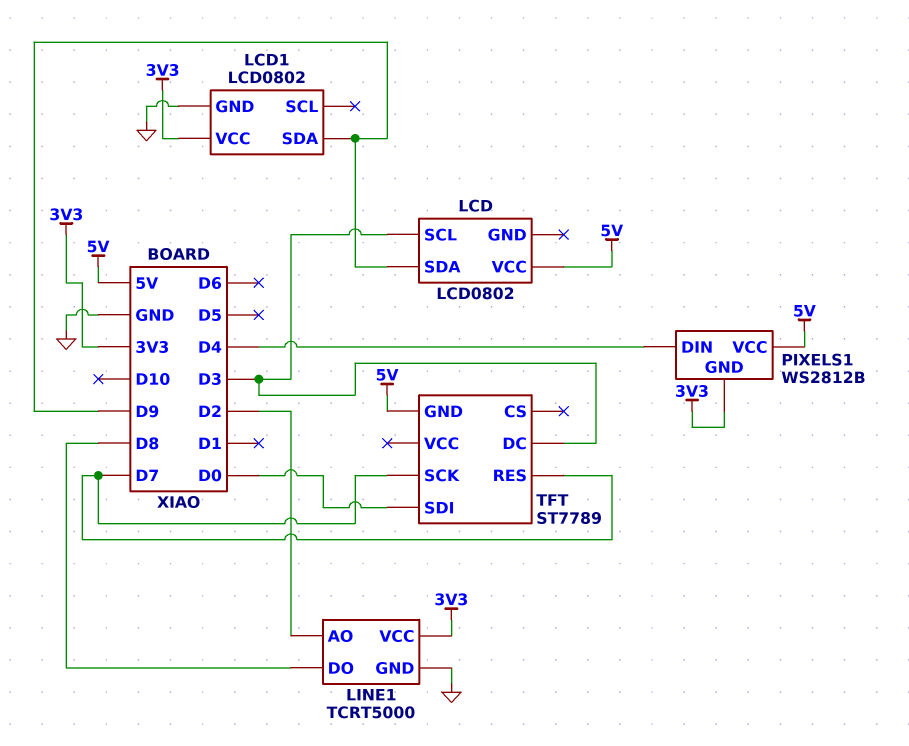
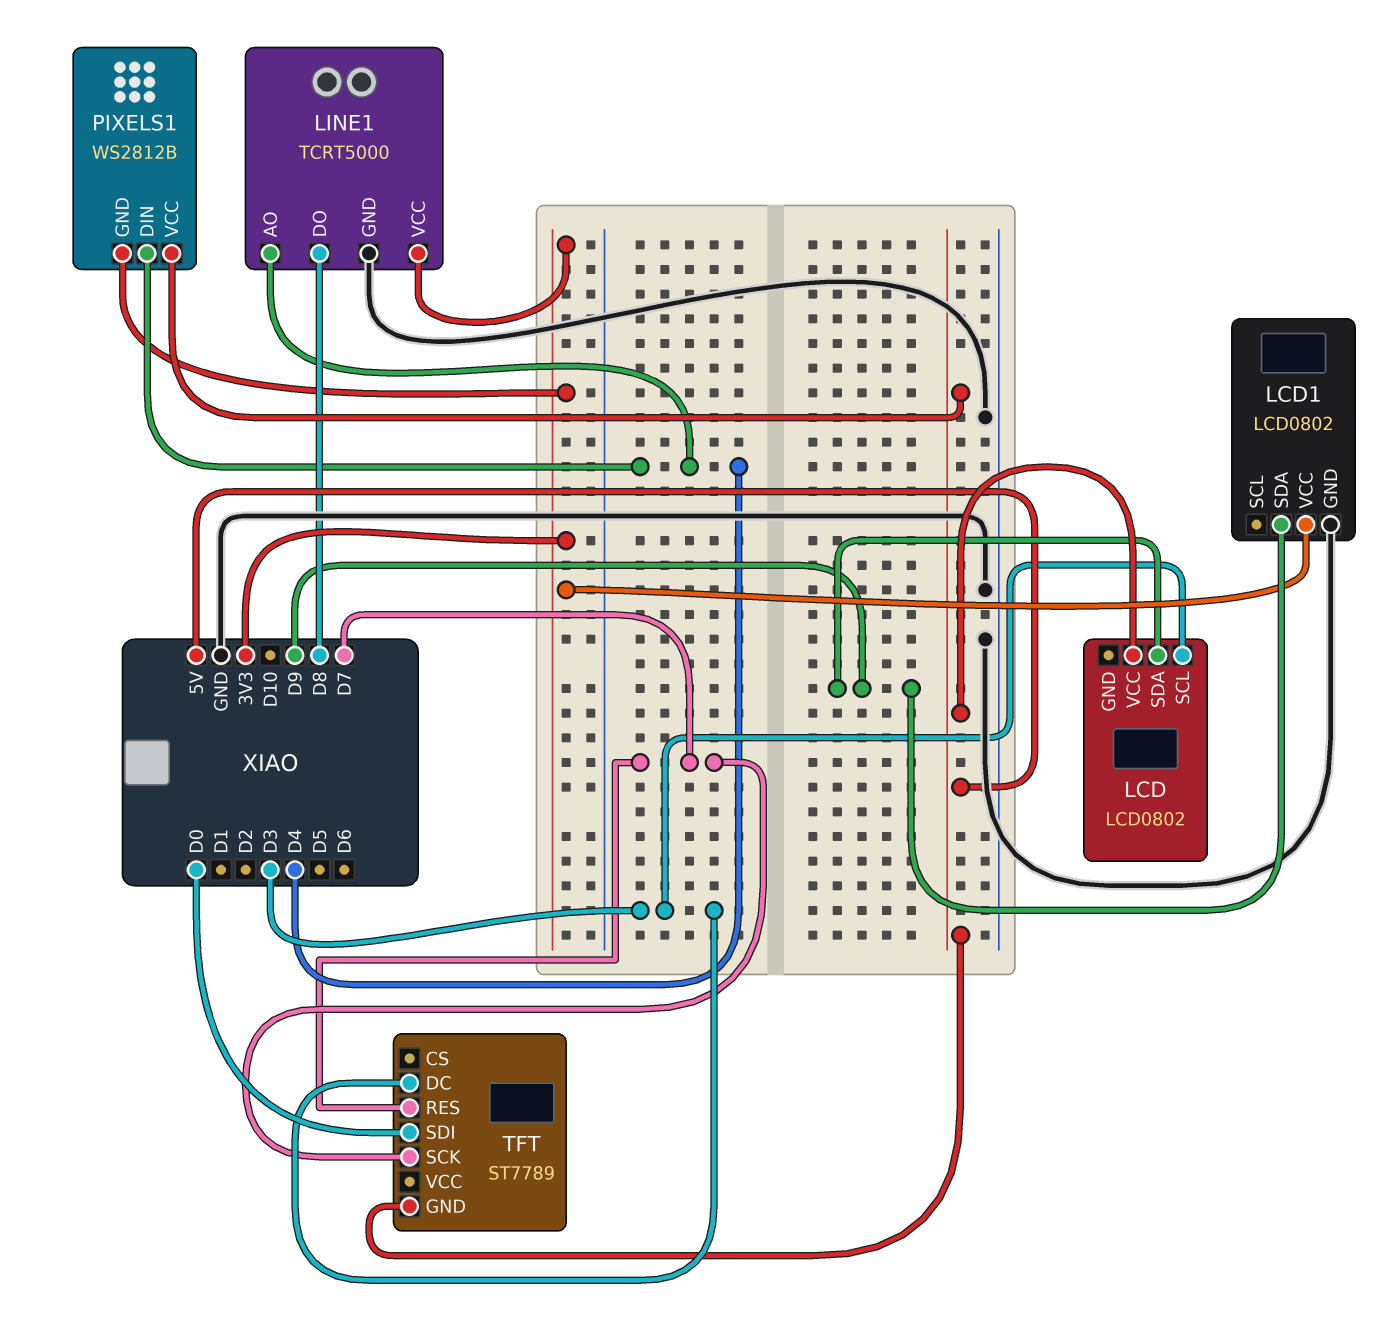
LINE1 pin AO: D2 -> D4

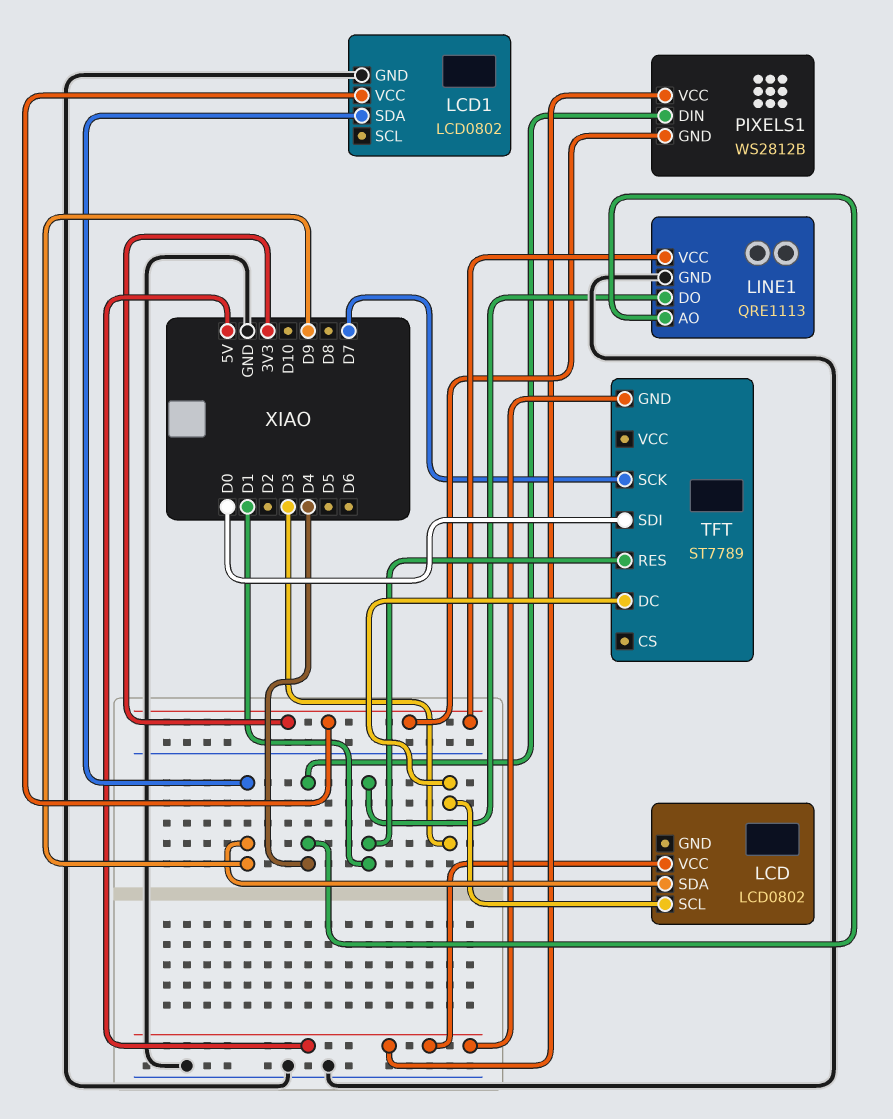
LINE1: TCRT5000 -> QRE1113
LINE1 pin DO: D8 -> D1
TFT pin RES: D7 -> D1

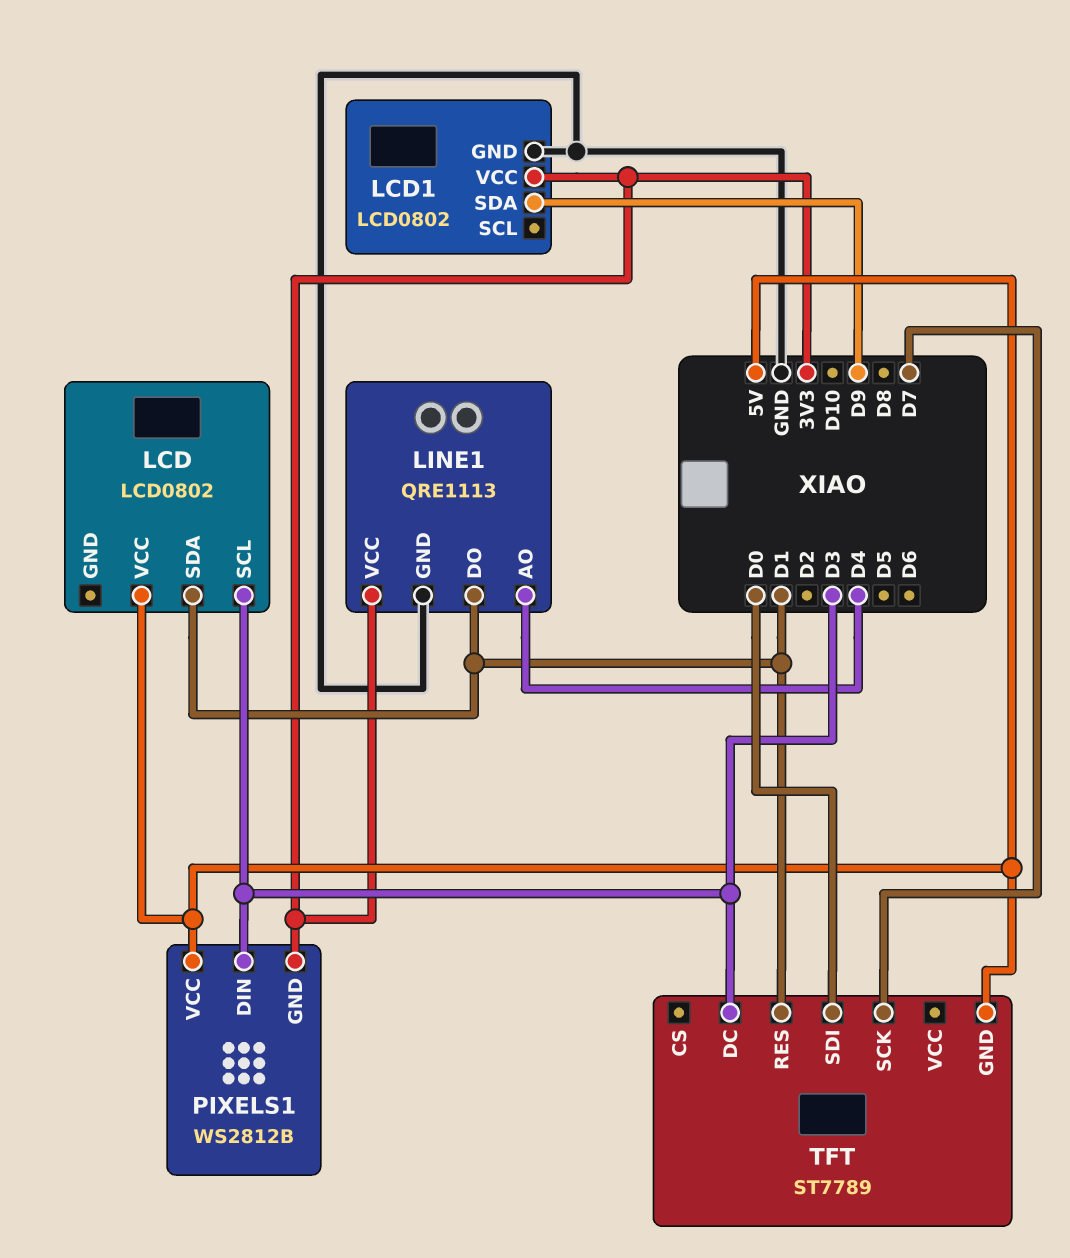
LCD pin SDA: D9 -> D1
PIXELS1 pin DIN: D4 -> D3

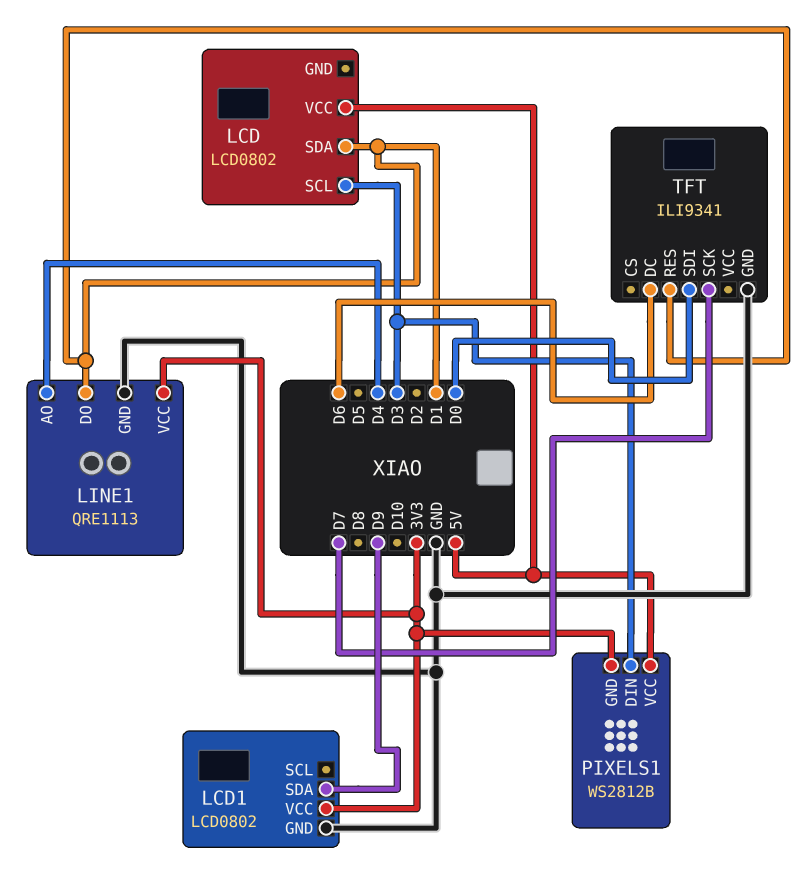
TFT: ST7789 -> ILI9341
TFT pin DC: D3 -> D6
TFT pin GND: 5V -> GND

